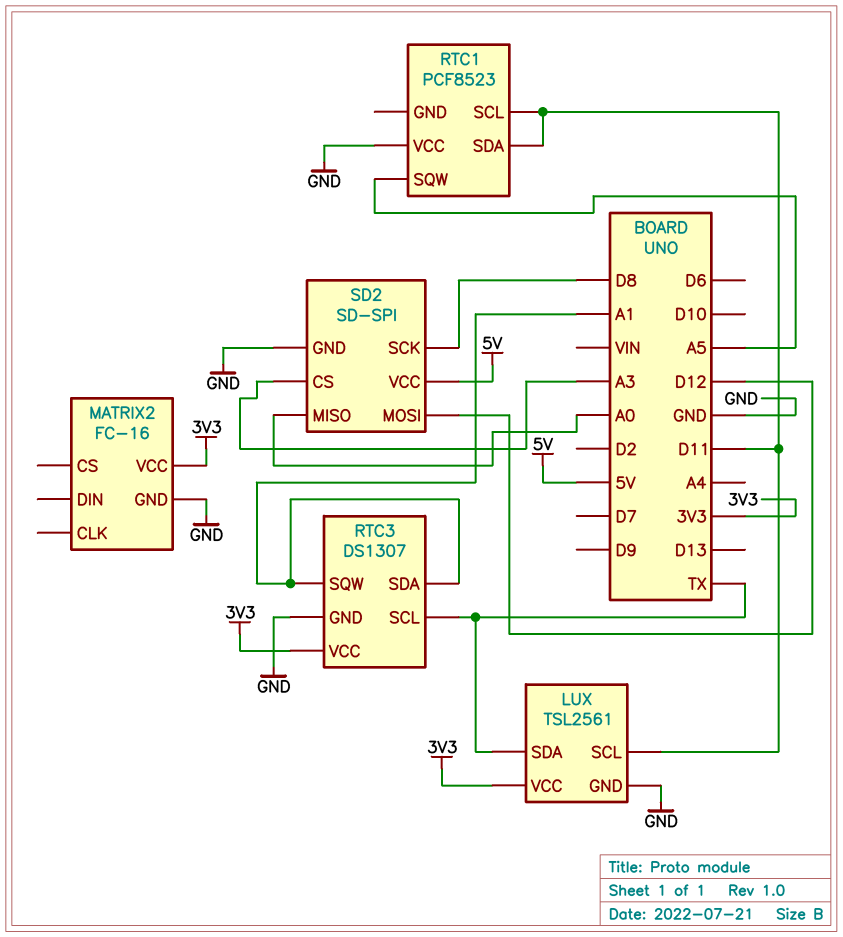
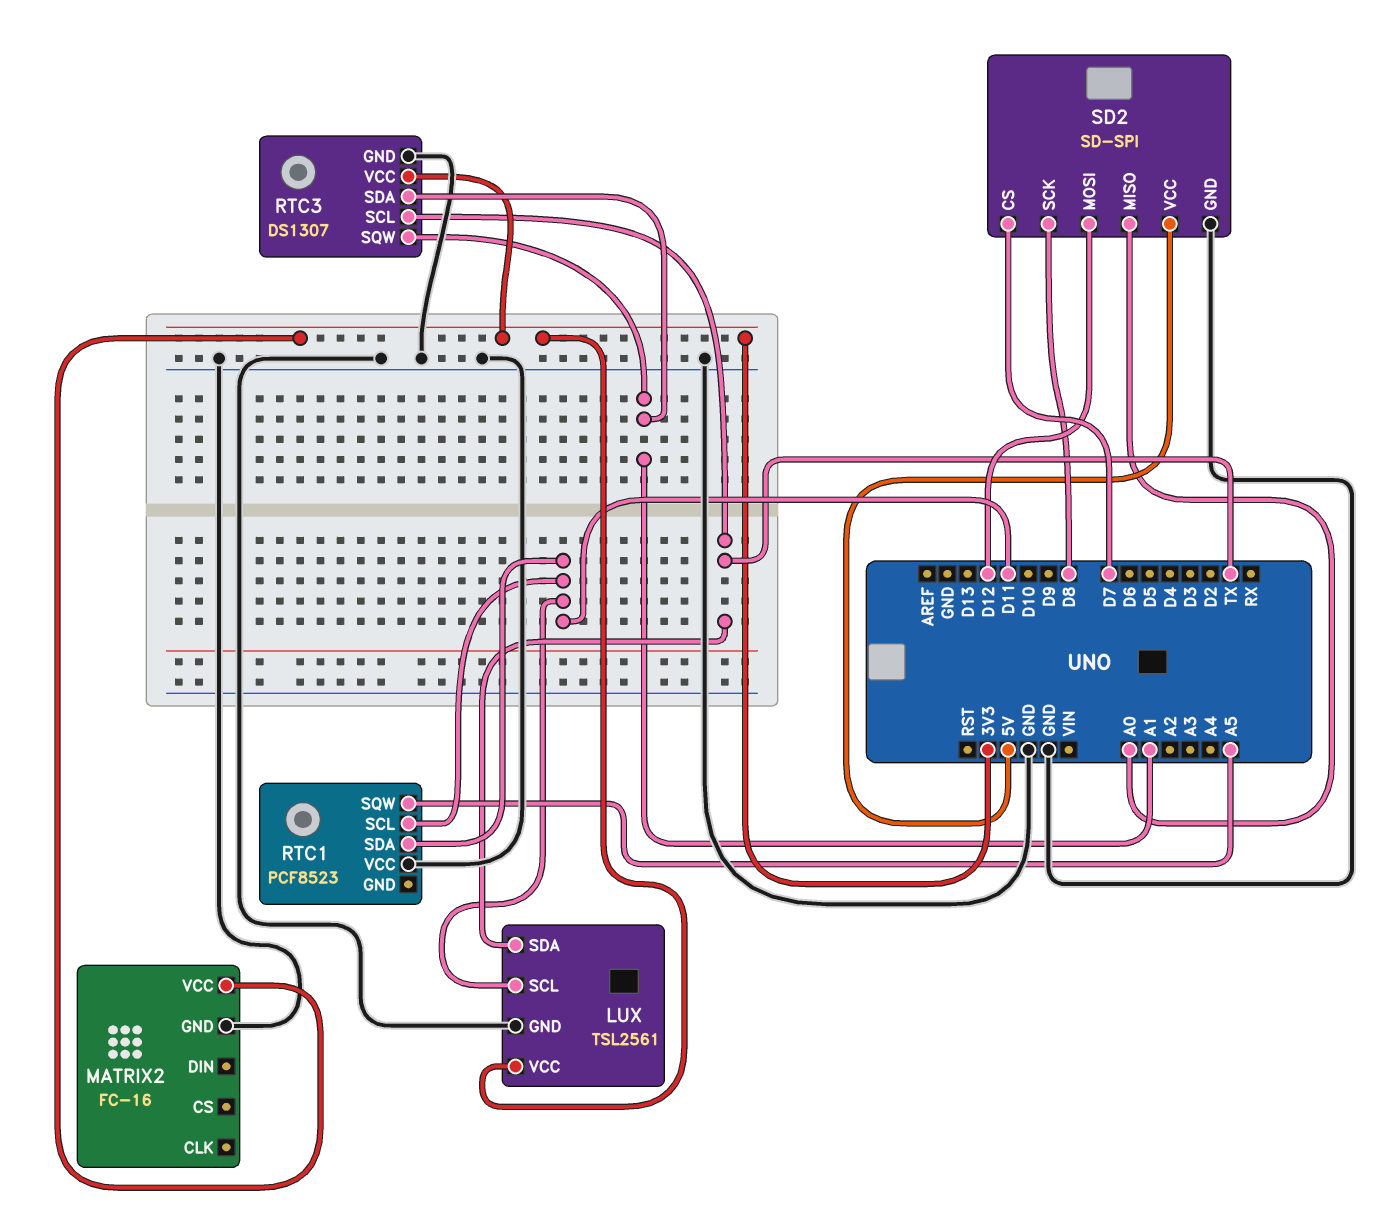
SD2 pin CS: A3 -> D7

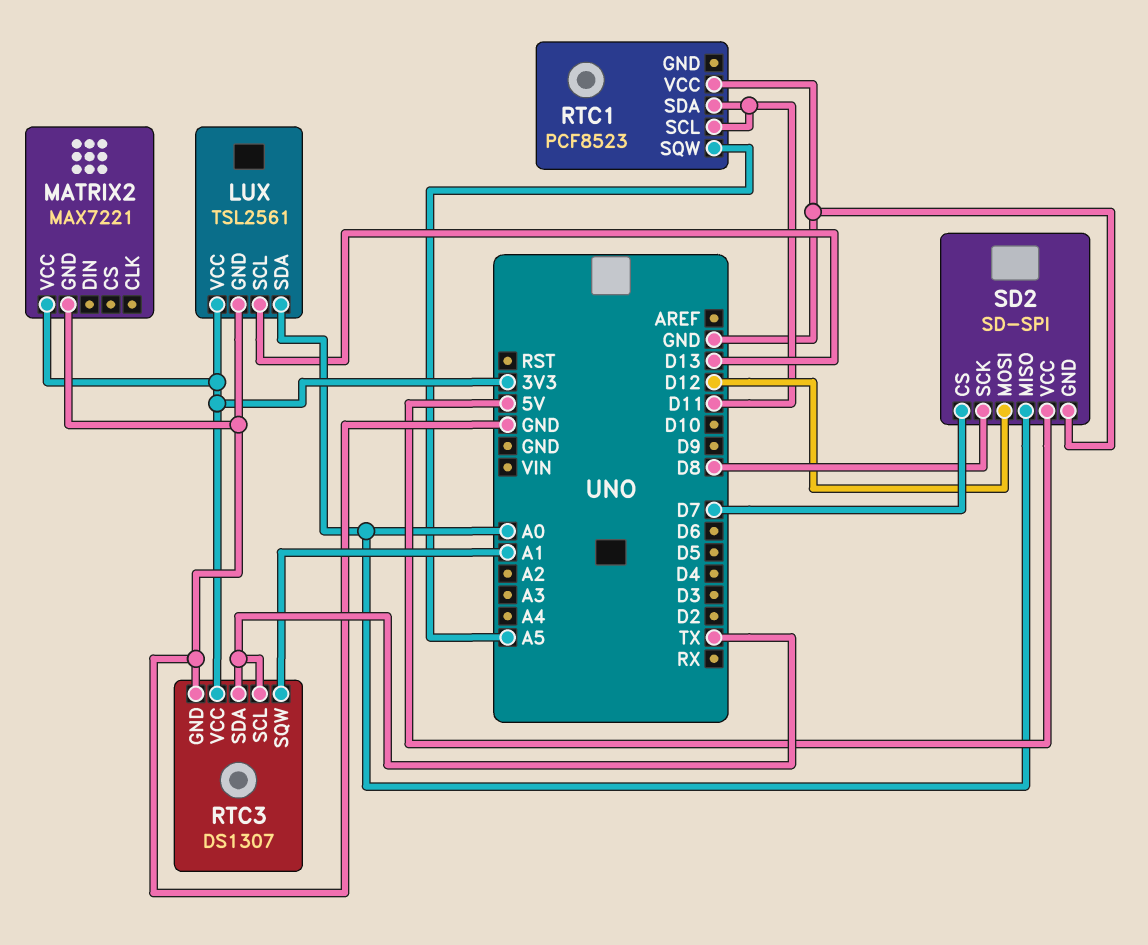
LUX pin SCL: D11 -> D13
LUX pin SDA: TX -> A0
MATRIX2: FC-16 -> MAX7221
RTC3 pin SDA: A1 -> TX

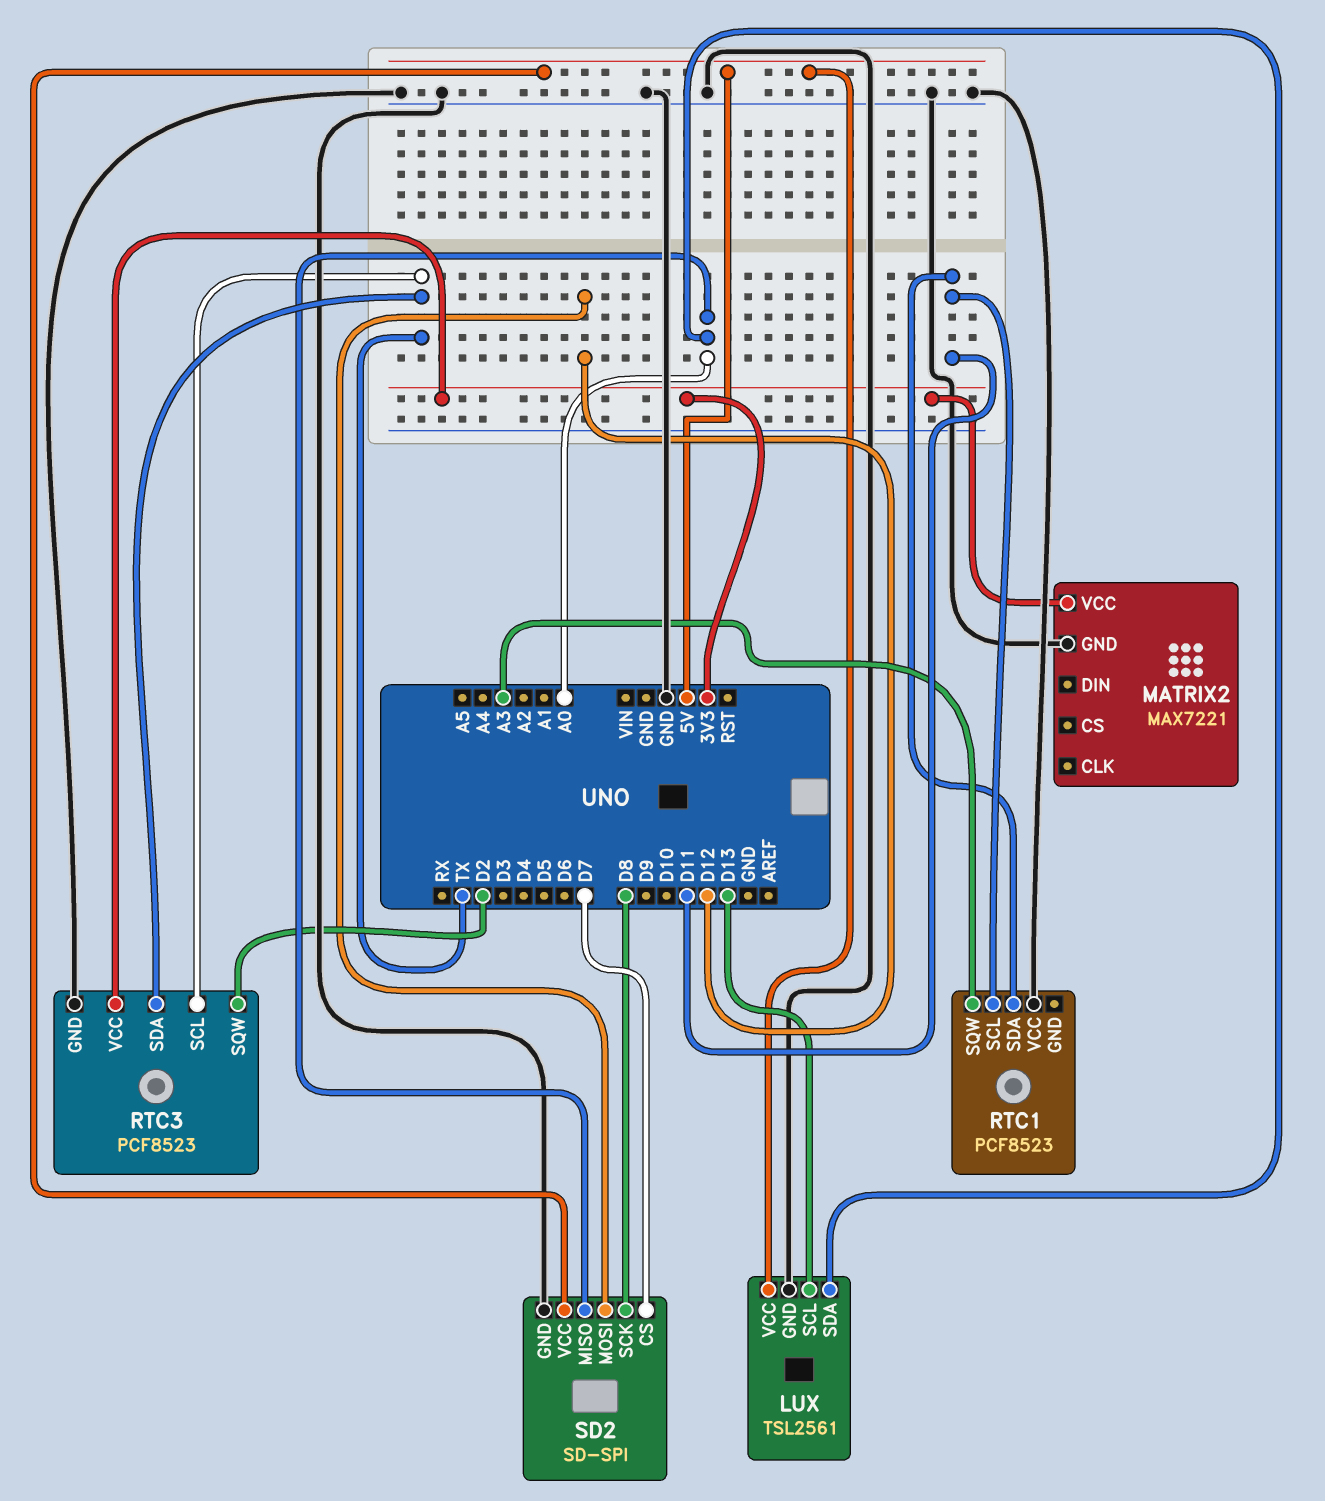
LUX pin VCC: 3V3 -> 5V
RTC1 pin SQW: A5 -> A3
RTC3: DS1307 -> PCF8523
RTC3 pin SQW: A1 -> D2

